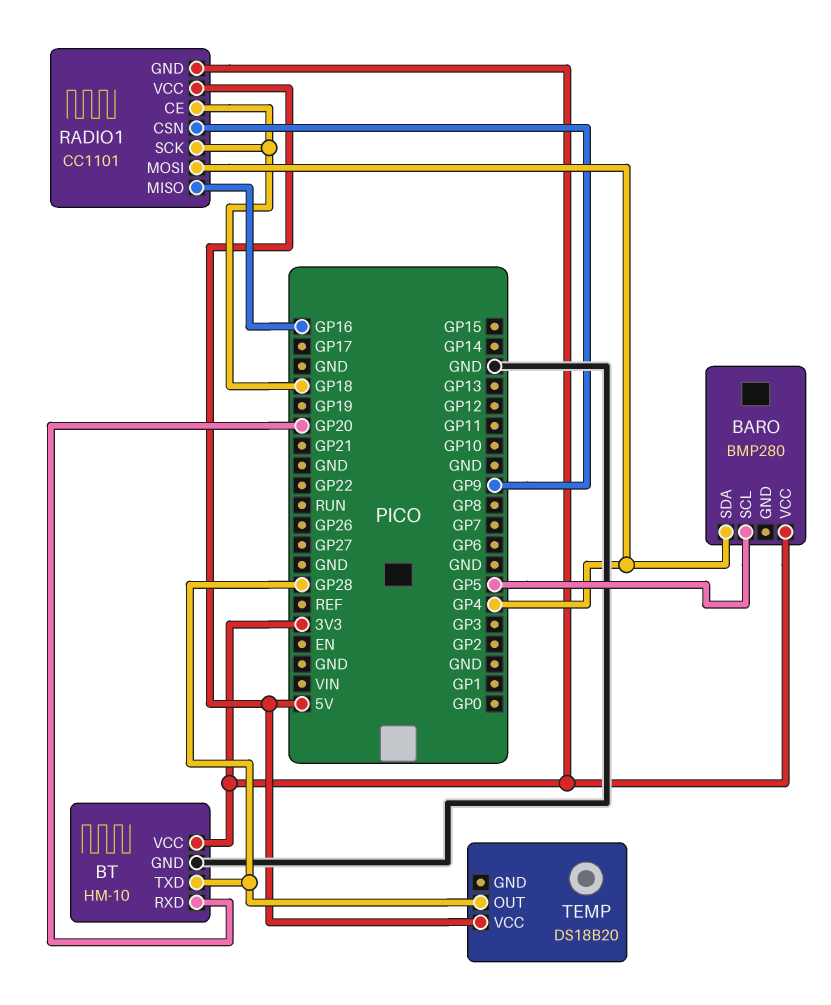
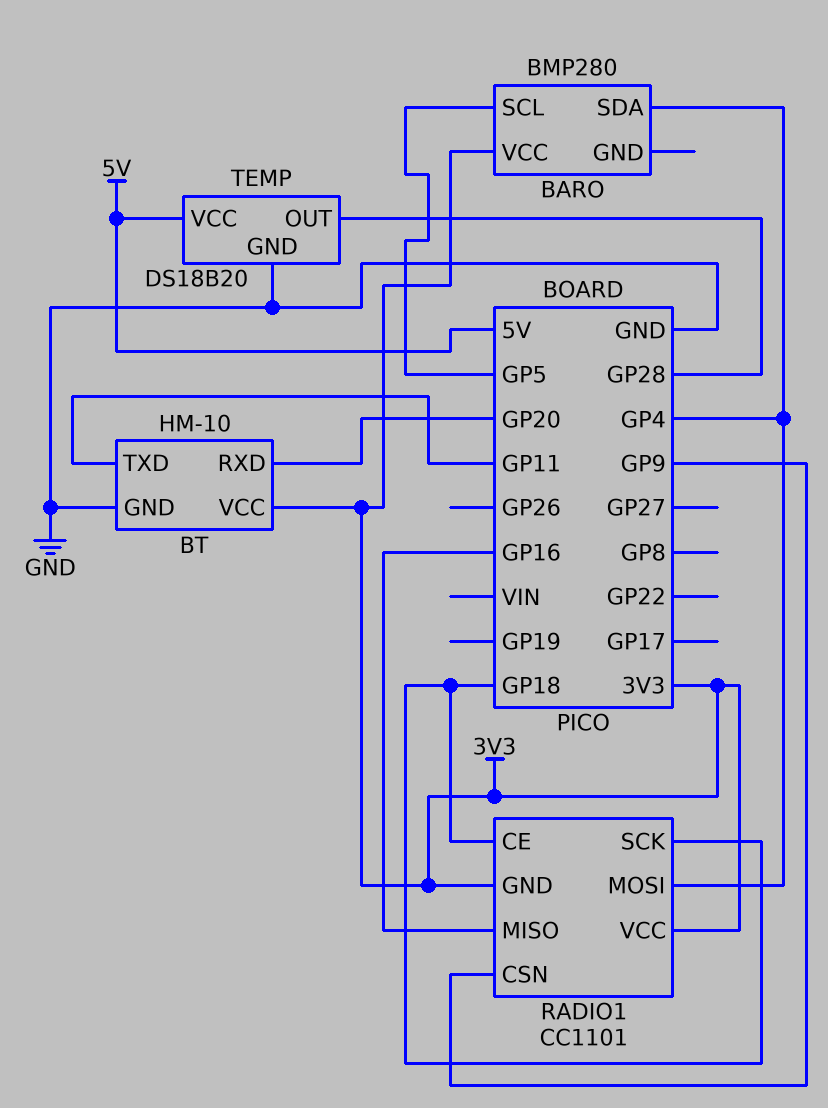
BT pin TXD: GP28 -> GP11
RADIO1 pin VCC: 5V -> 3V3
TEMP pin GND: none -> GND

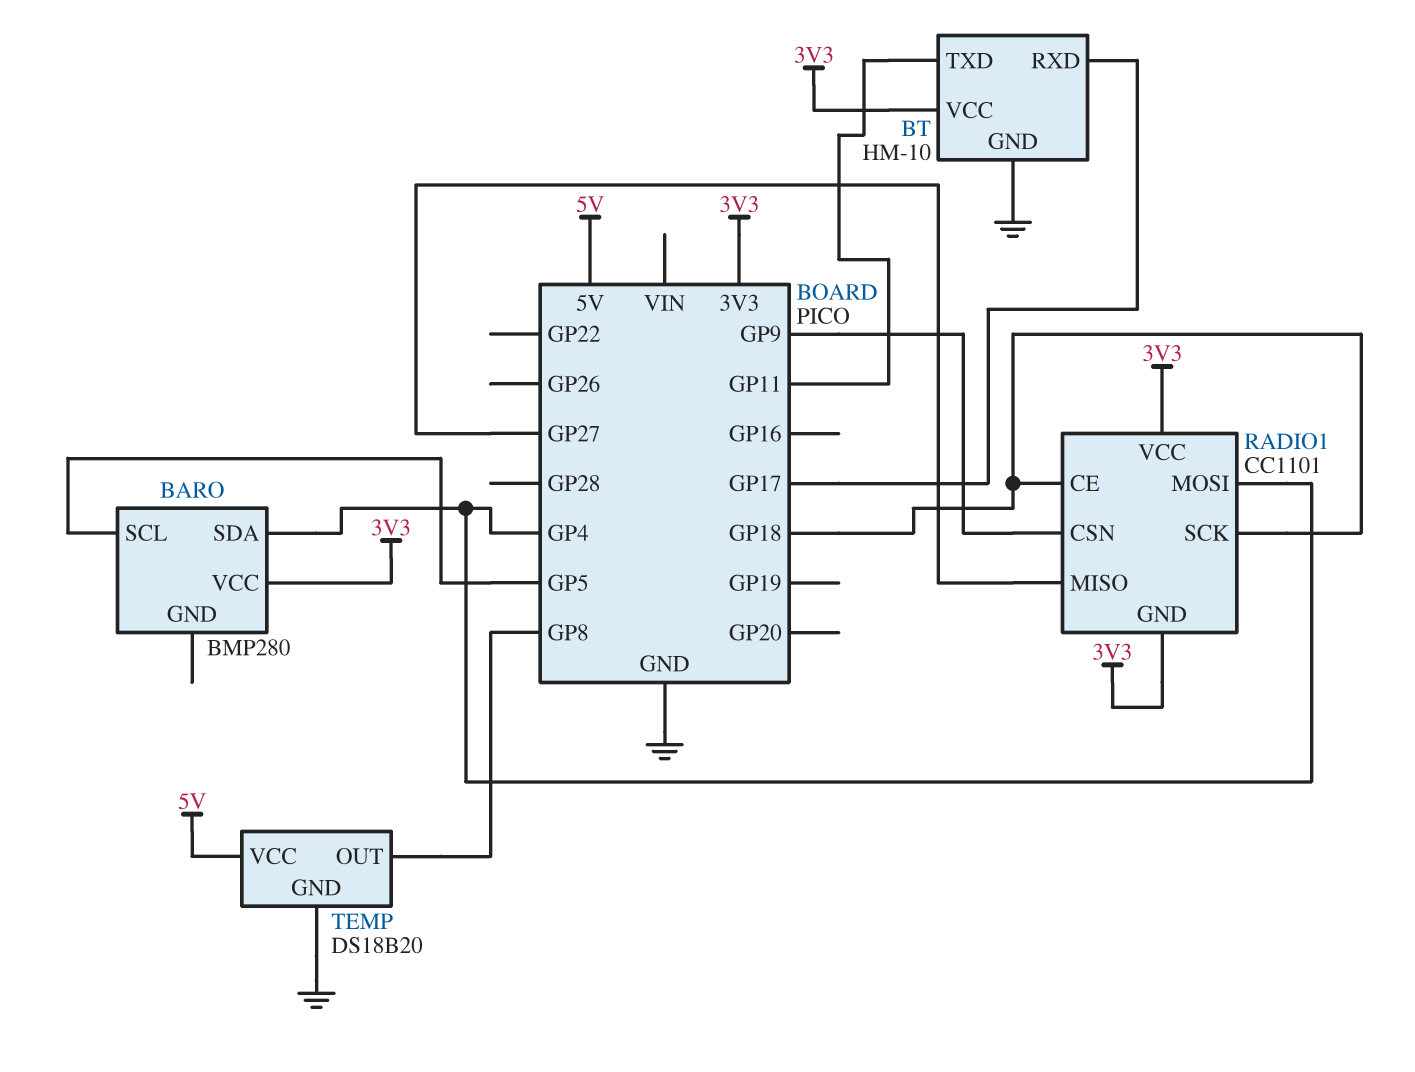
BT pin RXD: GP20 -> GP17
RADIO1 pin MISO: GP16 -> GP27
TEMP pin OUT: GP28 -> GP8

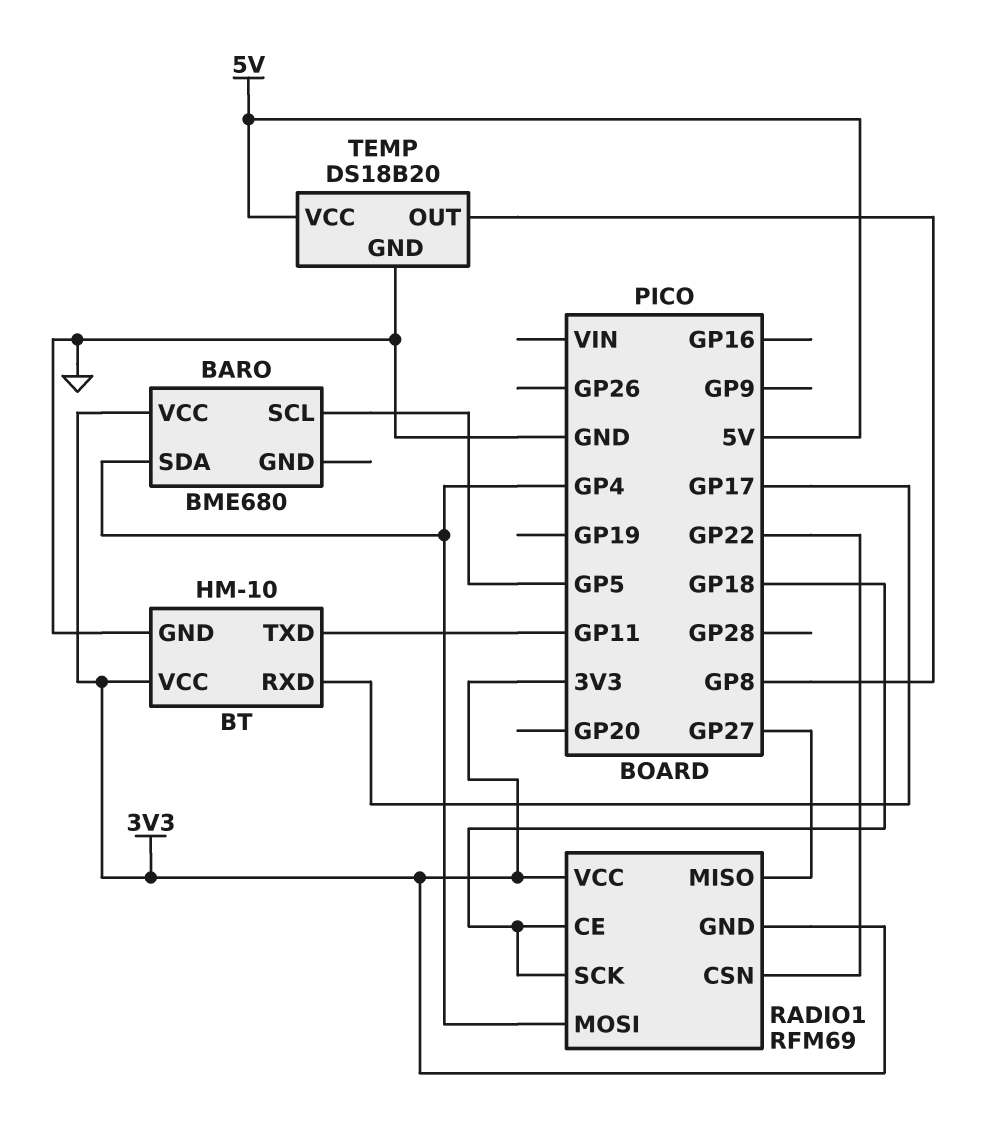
BARO: BMP280 -> BME680
RADIO1: CC1101 -> RFM69
RADIO1 pin CSN: GP9 -> GP22

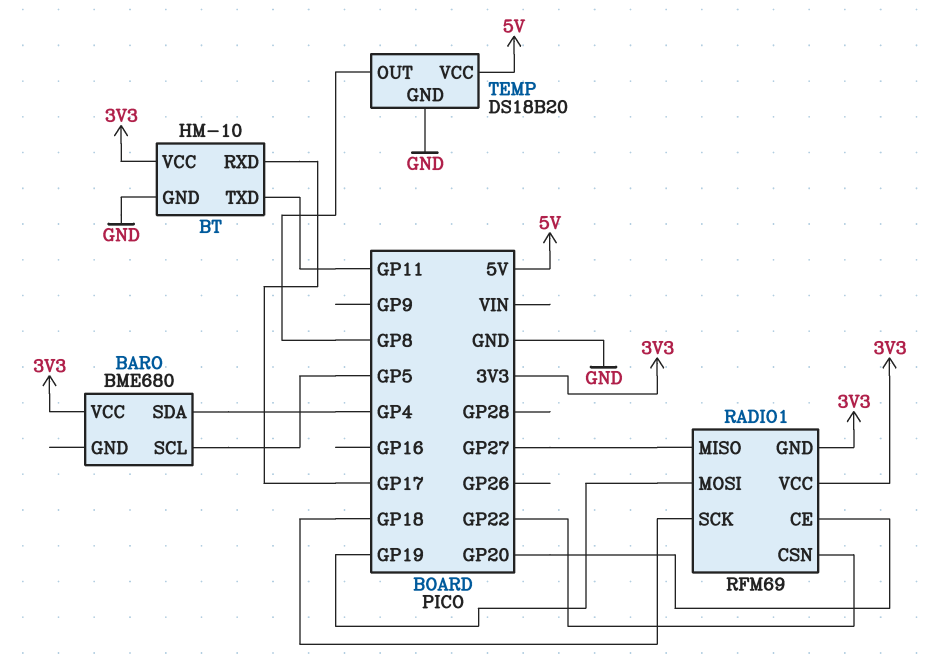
RADIO1 pin CE: GP18 -> GP20
RADIO1 pin MOSI: GP4 -> GP19

